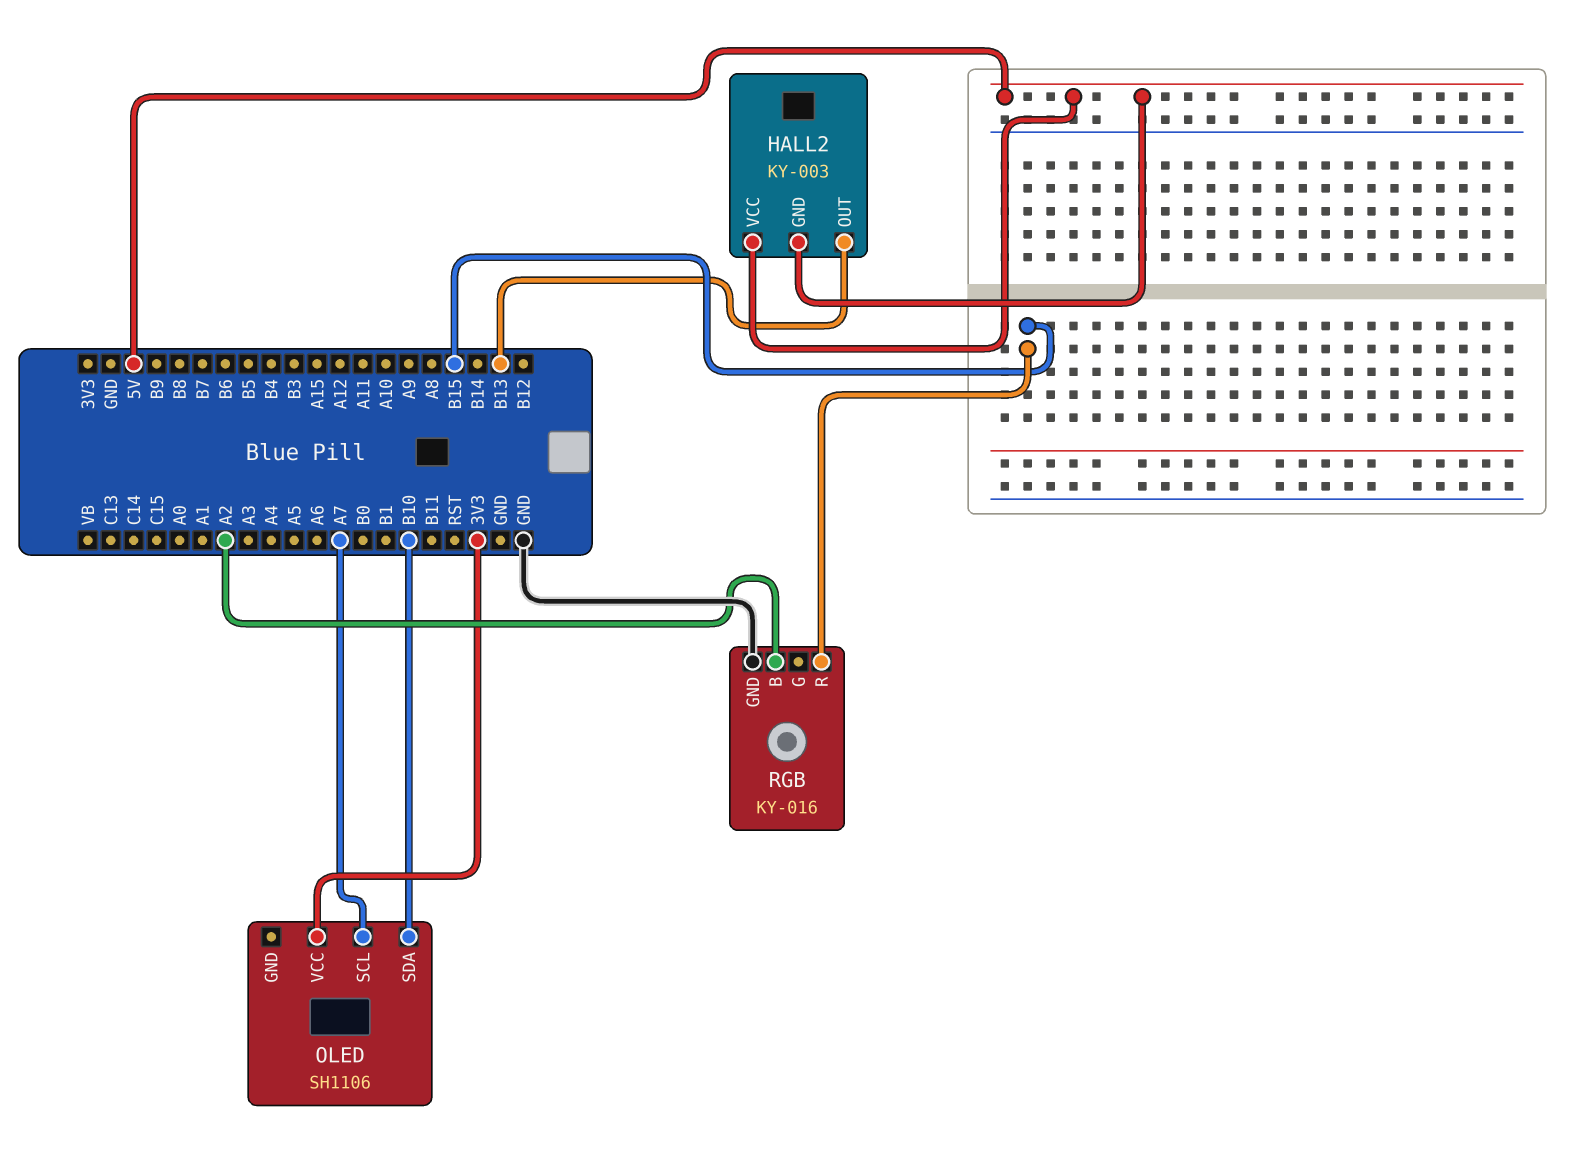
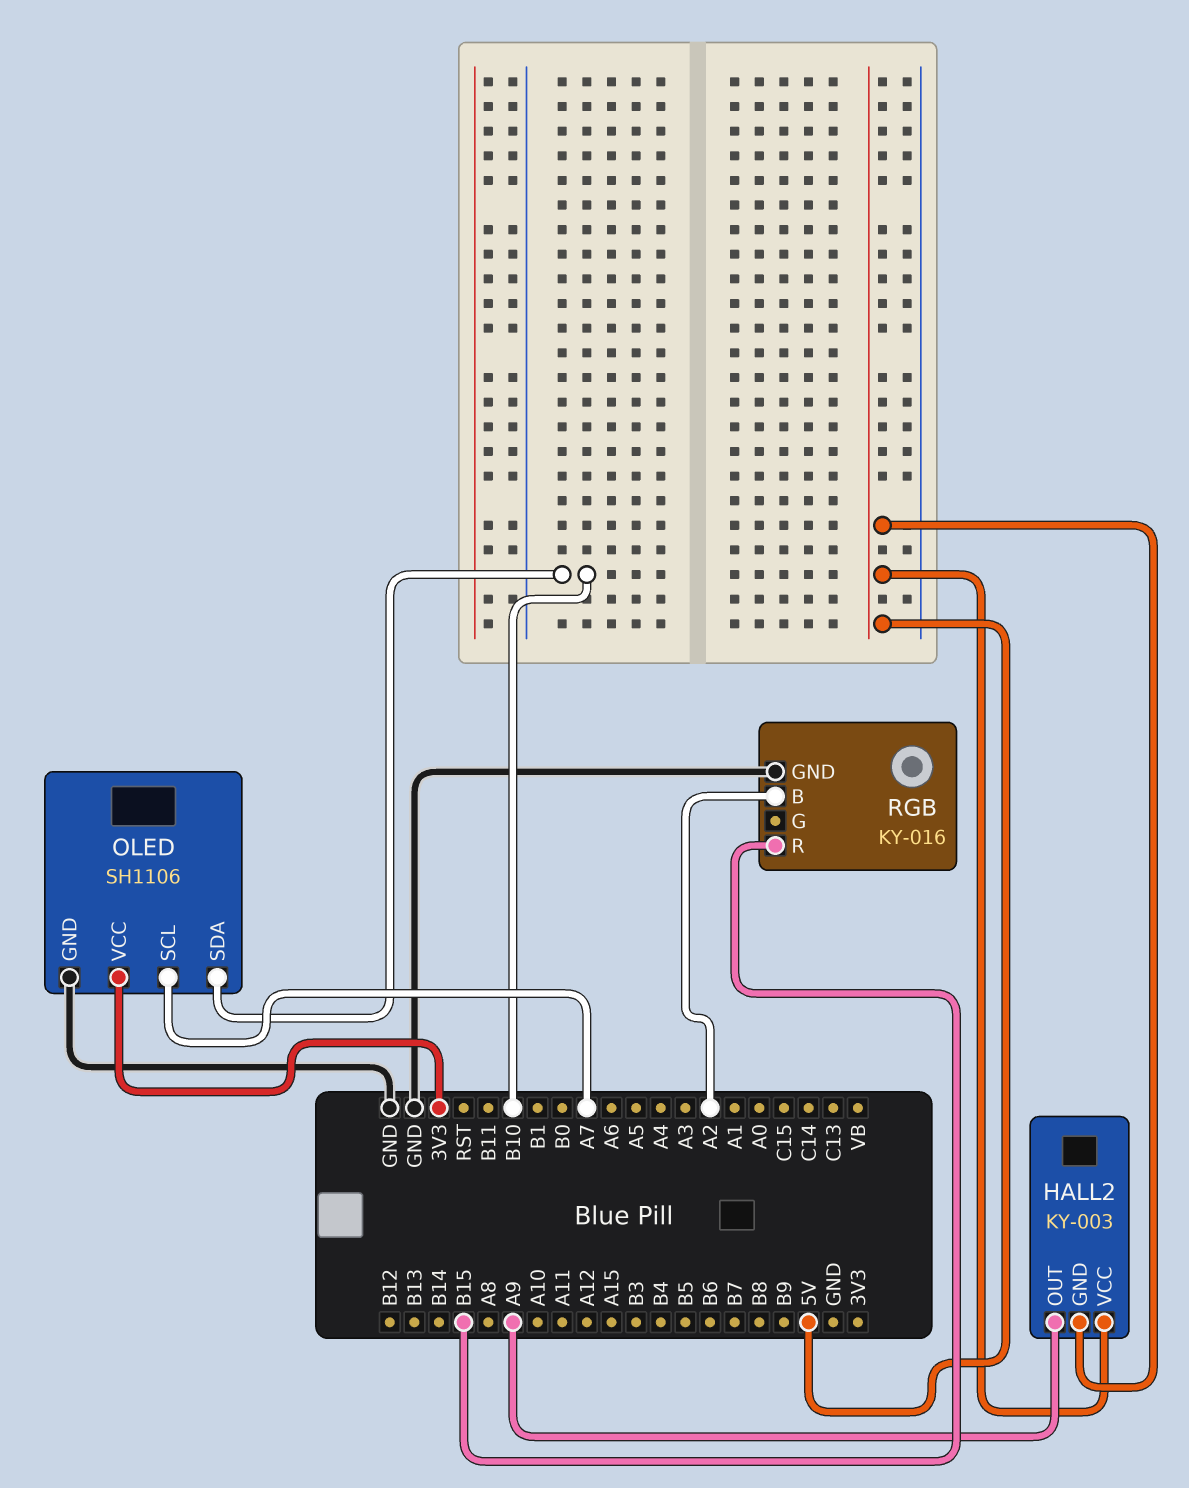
HALL2 pin OUT: B13 -> A9
OLED pin GND: none -> GND

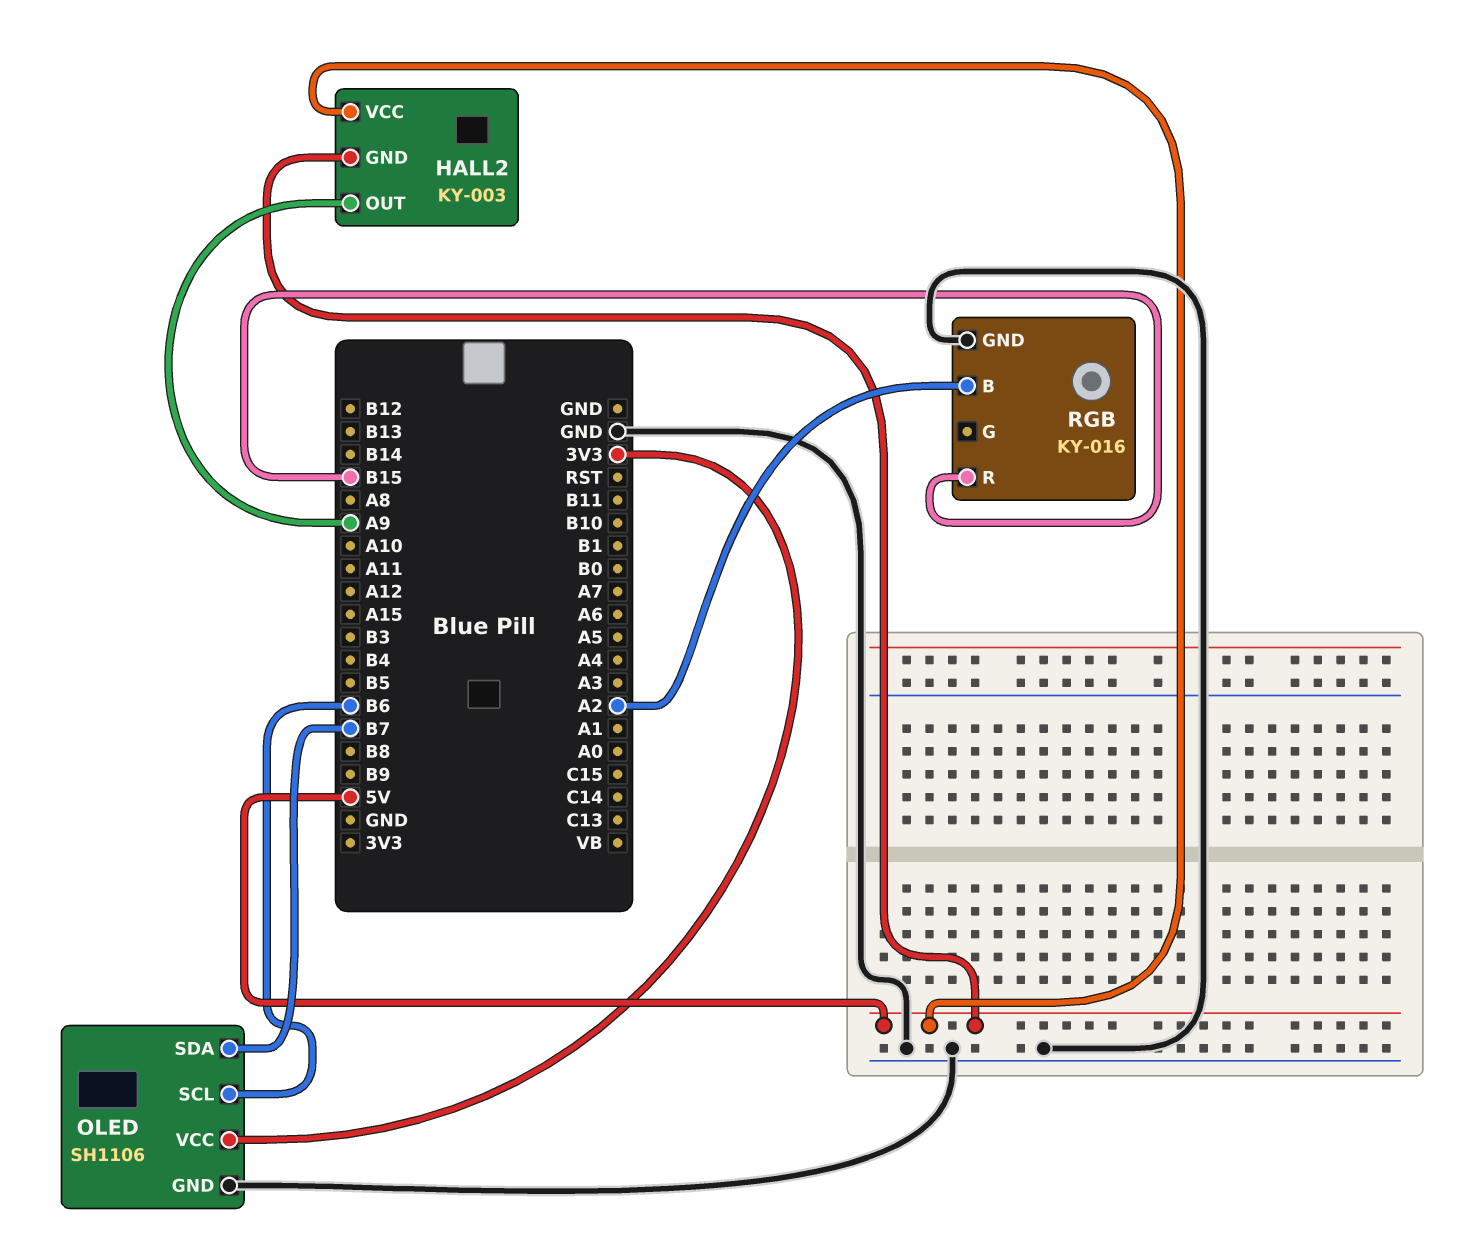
OLED pin SCL: A7 -> B6
OLED pin SDA: B10 -> B7

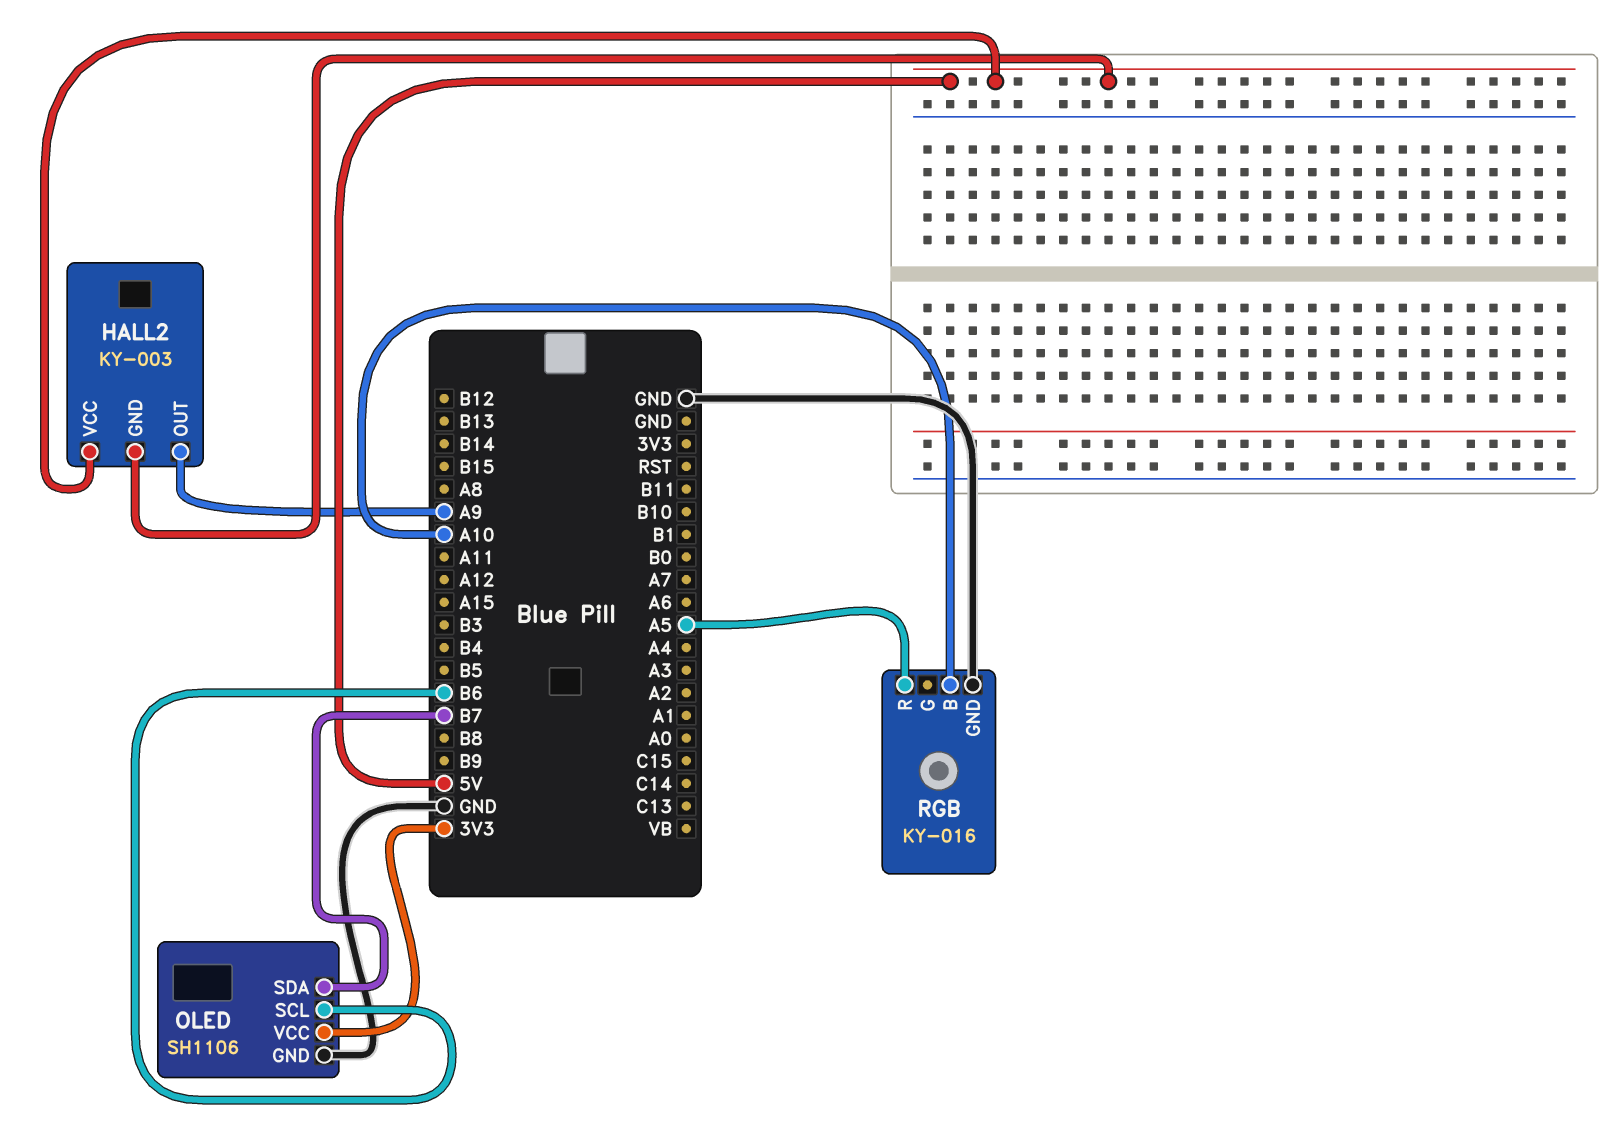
RGB pin B: A2 -> A10
RGB pin R: B15 -> A5

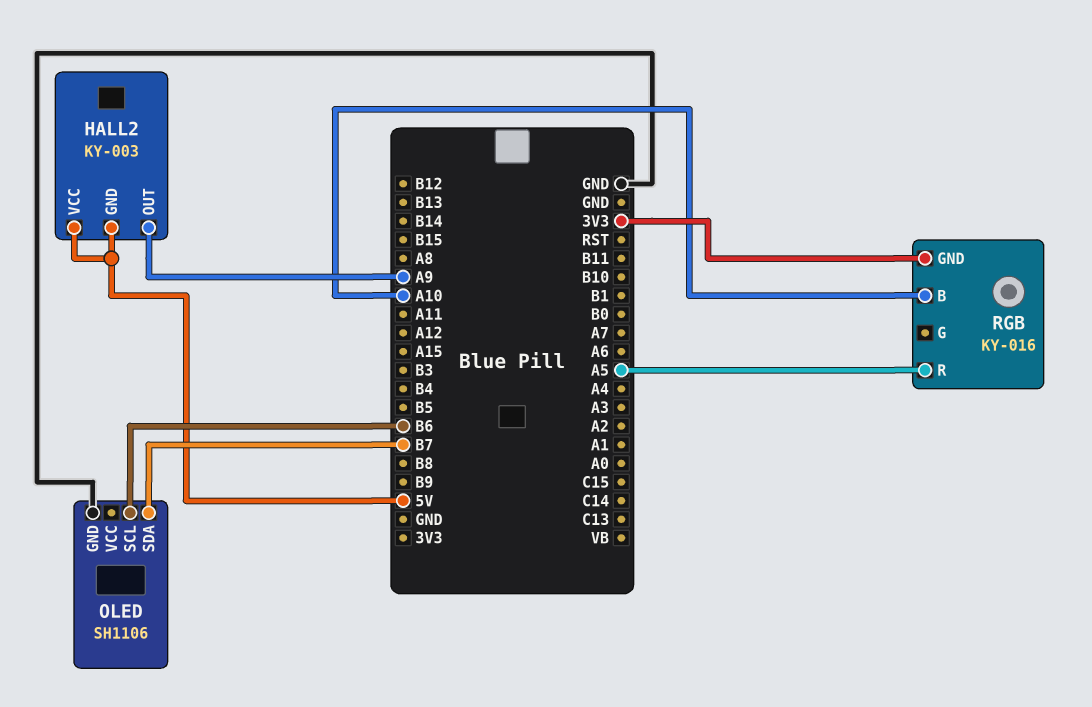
OLED pin VCC: 3V3 -> none
RGB pin GND: GND -> 3V3

